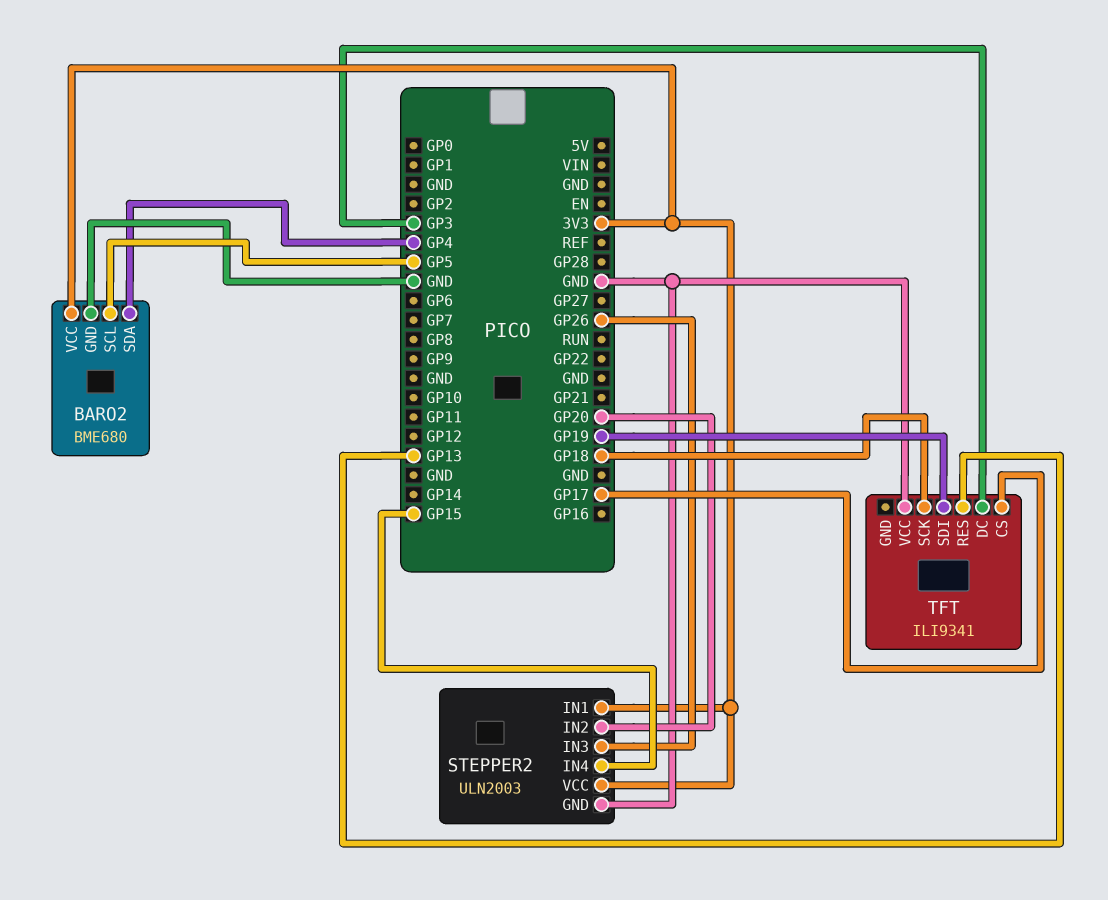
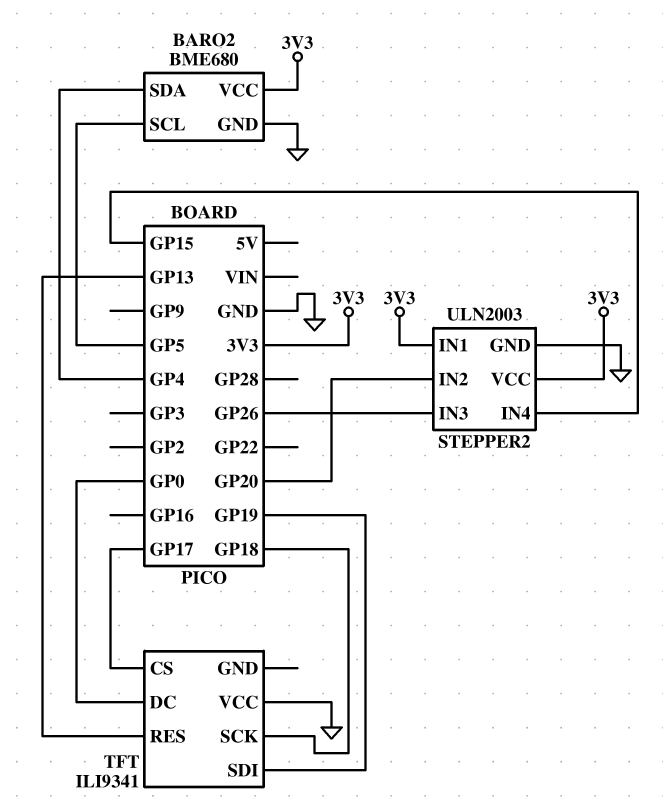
TFT pin DC: GP3 -> GP0

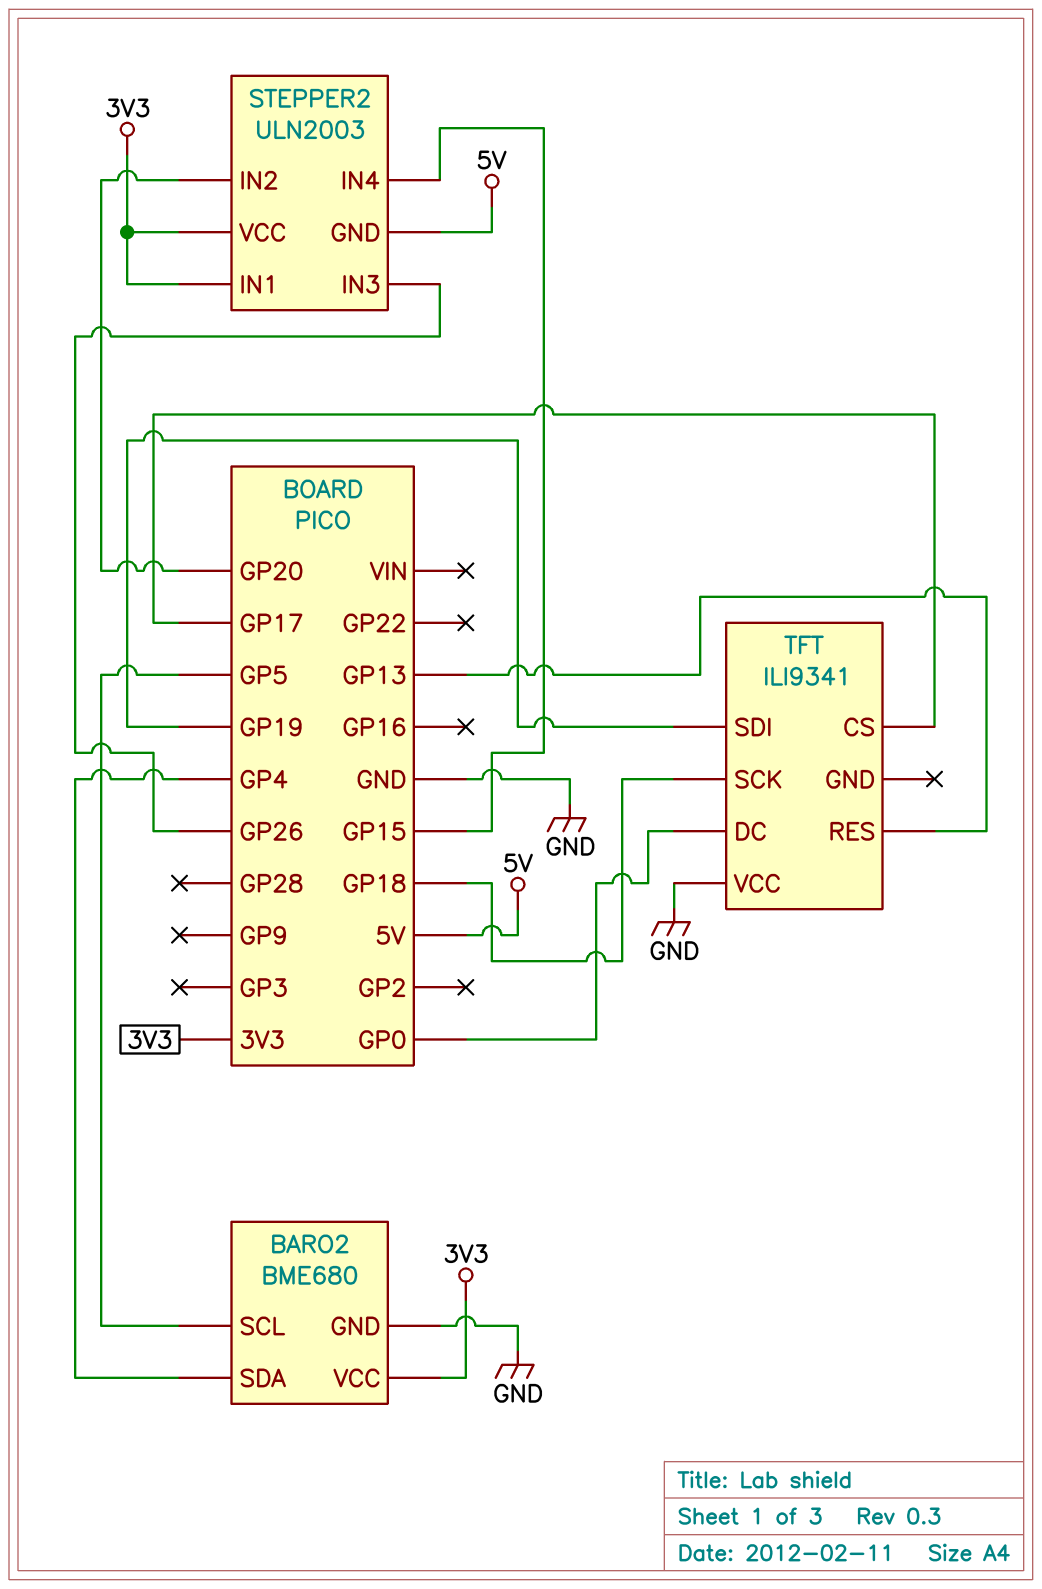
STEPPER2 pin GND: GND -> 5V

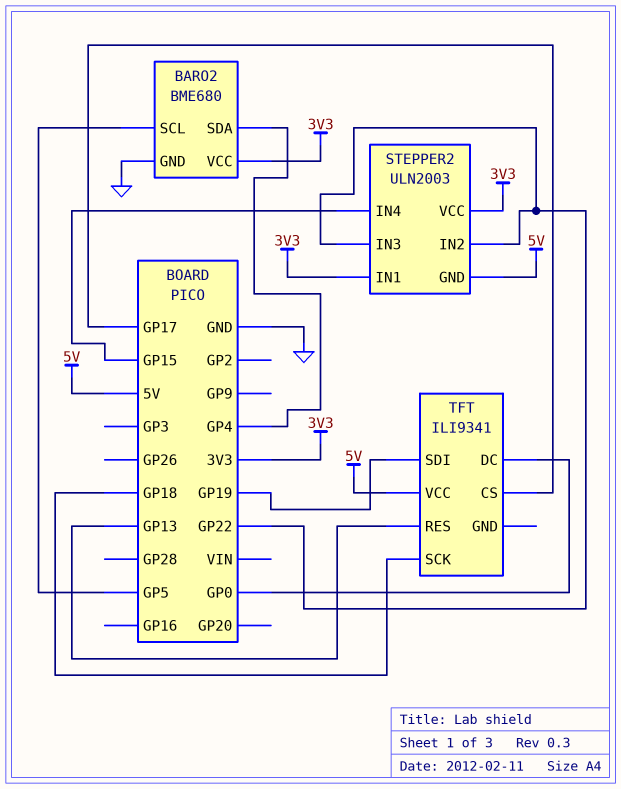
STEPPER2 pin IN2: GP20 -> GP22
STEPPER2 pin IN3: GP26 -> GP22
TFT pin VCC: GND -> 5V

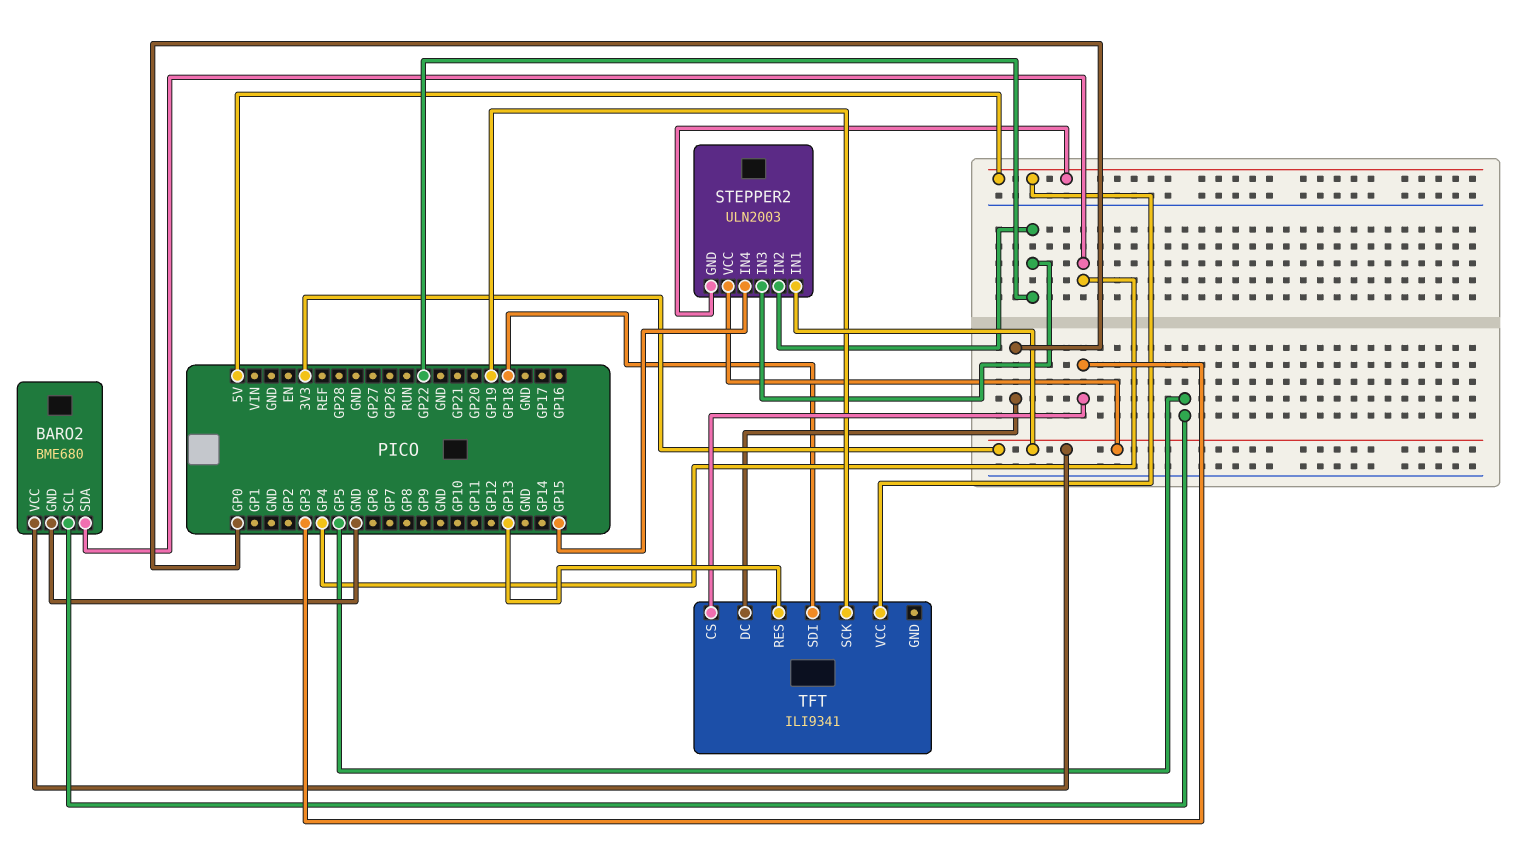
TFT pin CS: GP17 -> GP3
TFT pin SCK: GP18 -> GP19
TFT pin SDI: GP19 -> GP18

